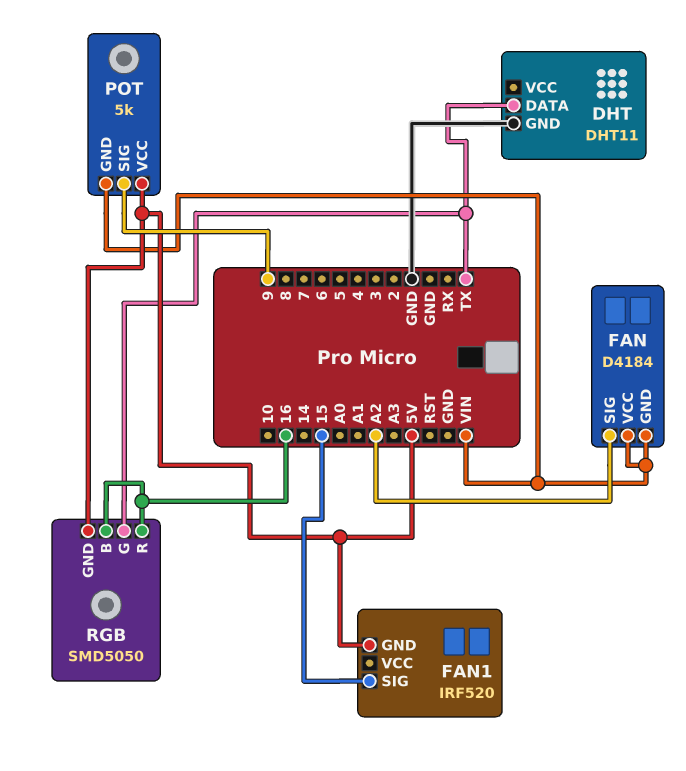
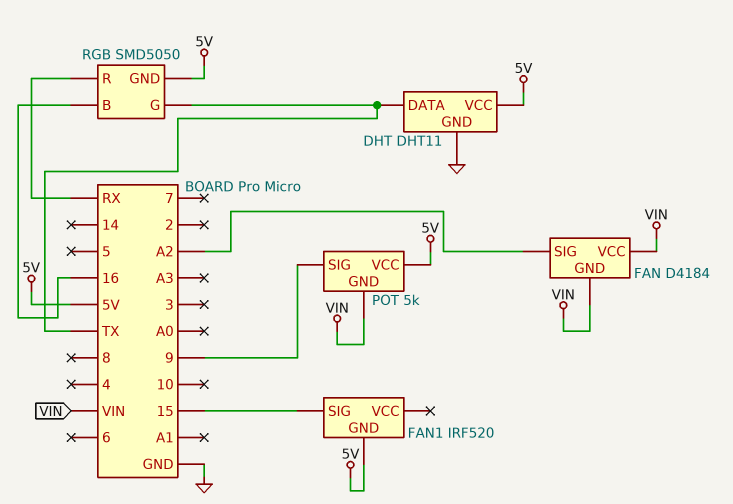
DHT pin VCC: none -> 5V
RGB pin R: 16 -> RX

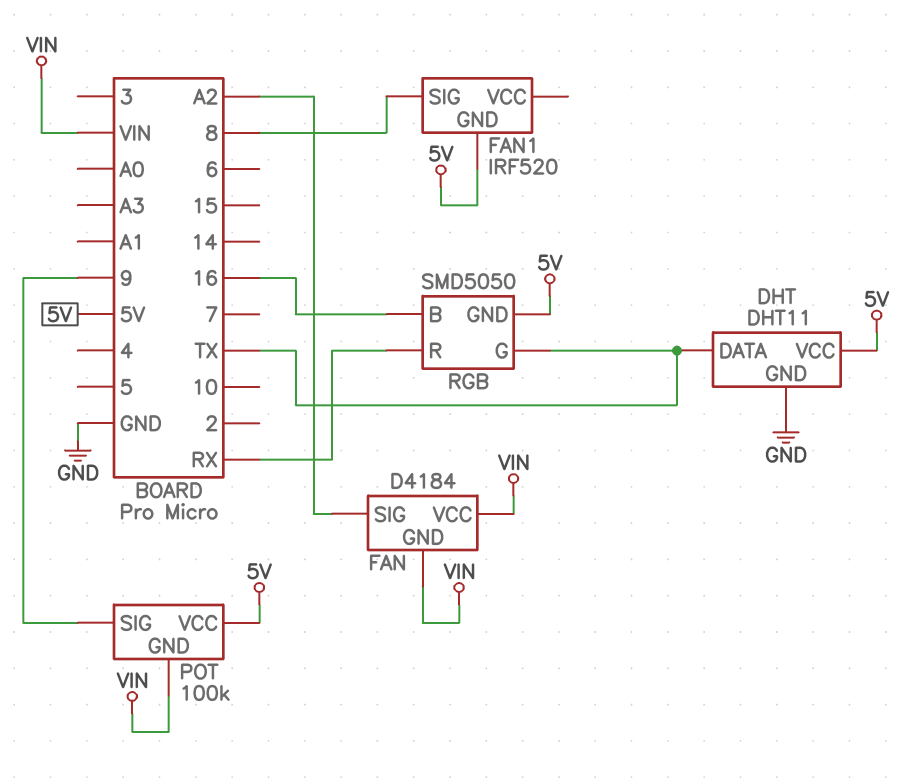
FAN1 pin SIG: 15 -> 8
POT: 5k -> 100k

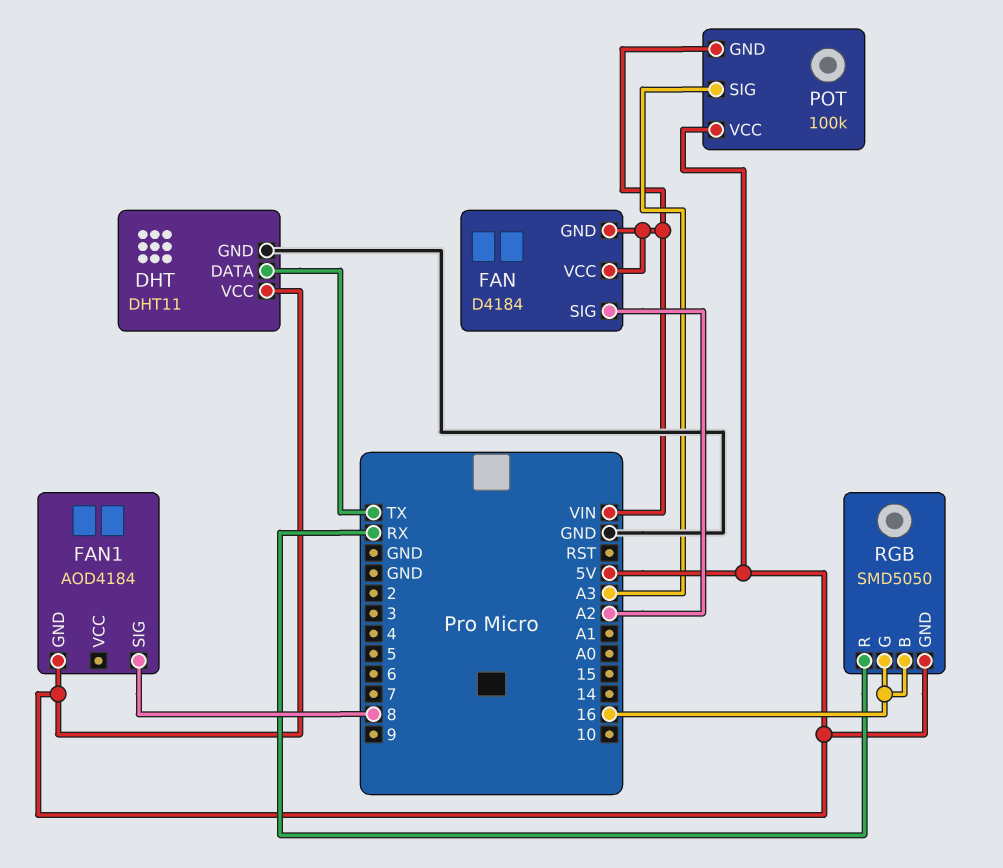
FAN1: IRF520 -> AOD4184
POT pin SIG: 9 -> A3
RGB pin G: TX -> 16

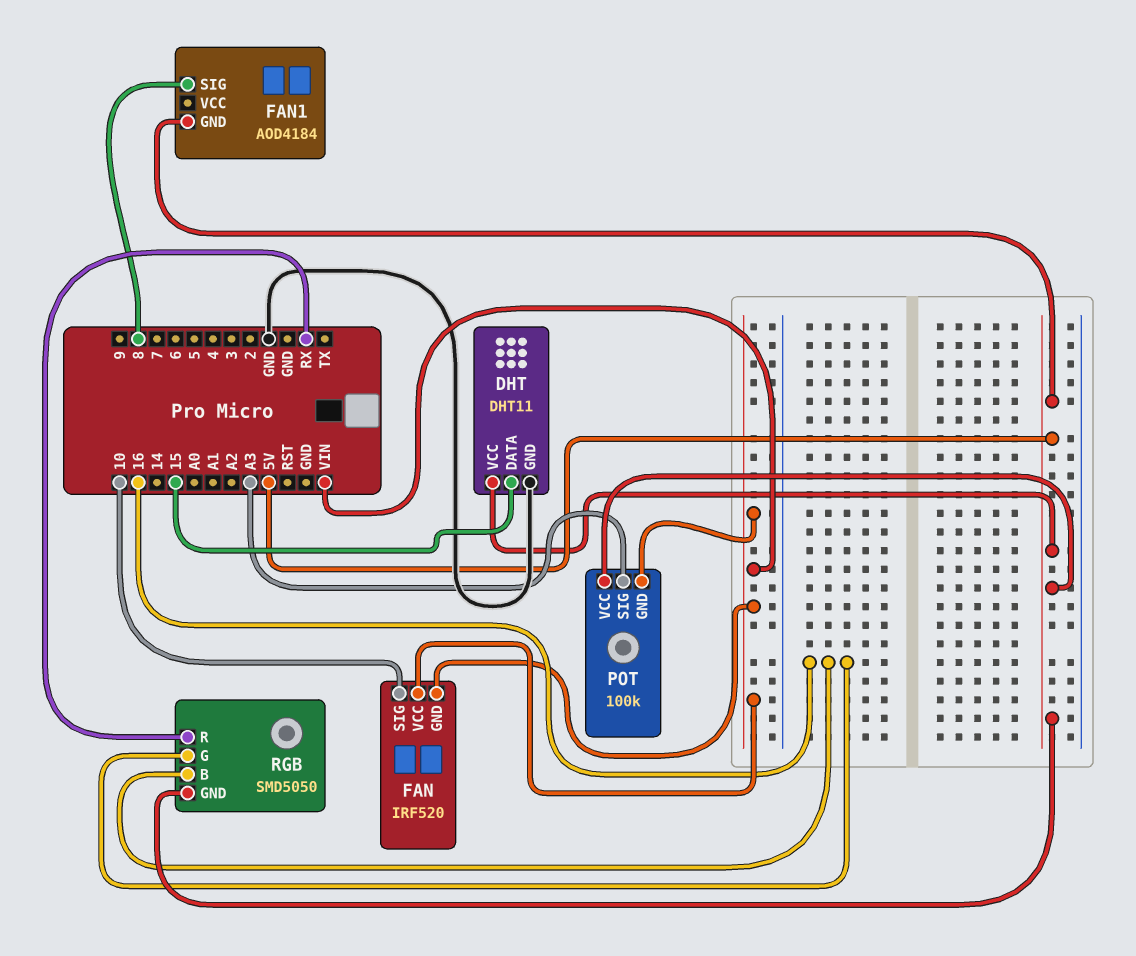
DHT pin DATA: TX -> 15
FAN: D4184 -> IRF520
FAN pin SIG: A2 -> 10

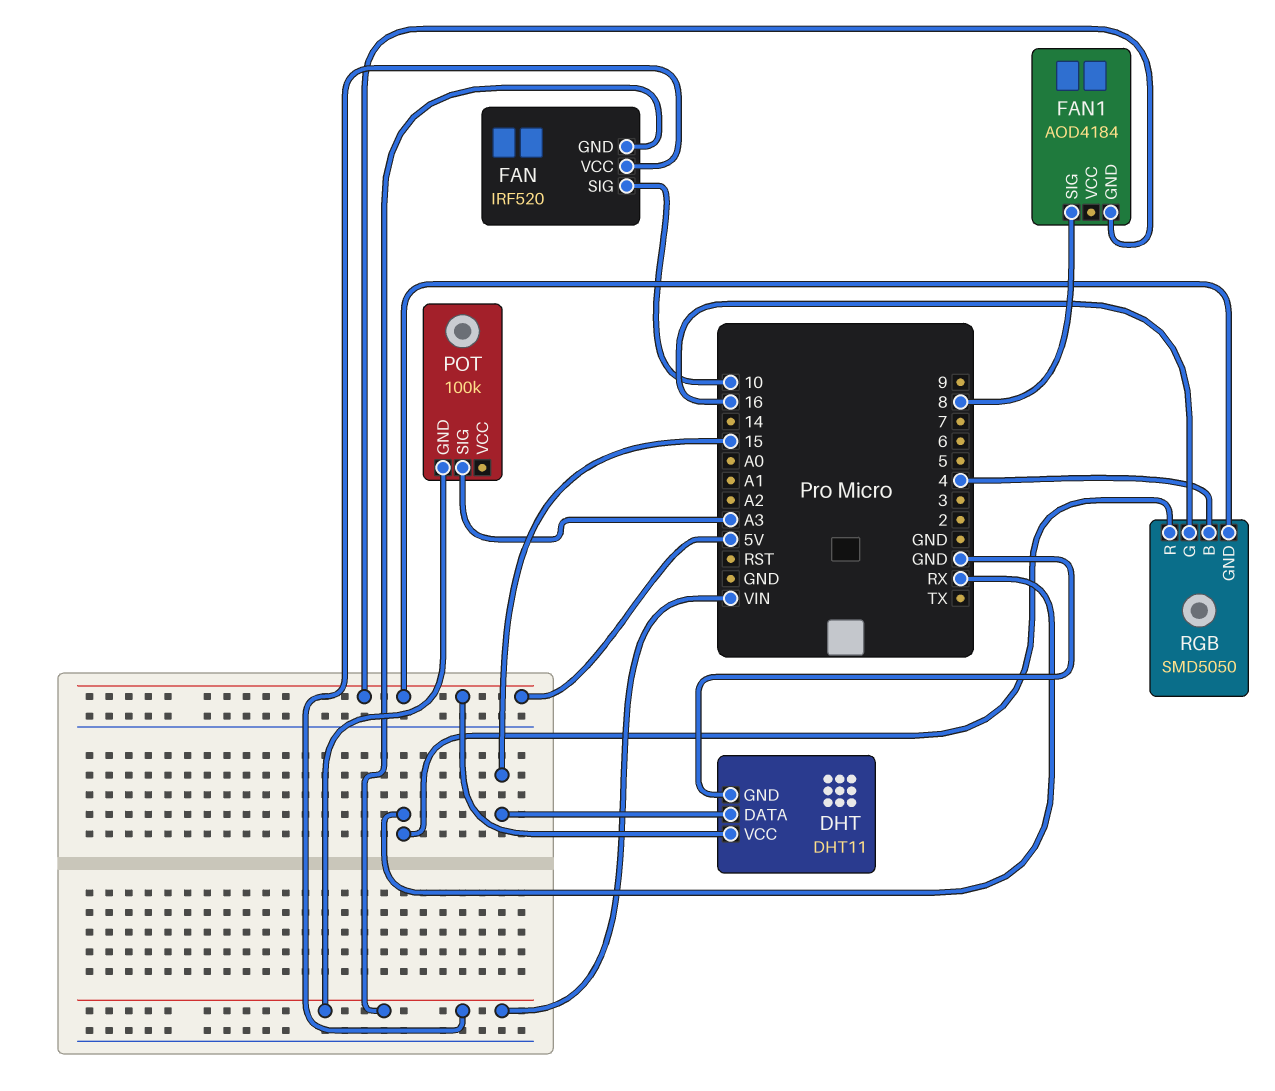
POT pin VCC: 5V -> none
RGB pin B: 16 -> 4

